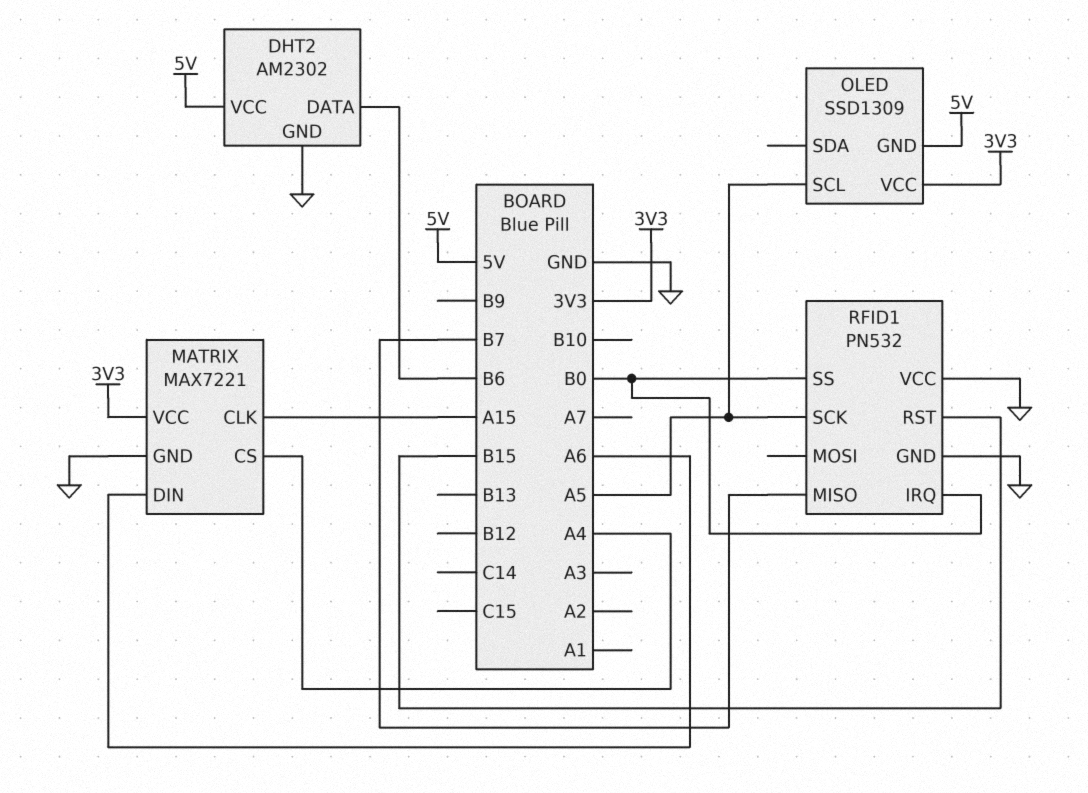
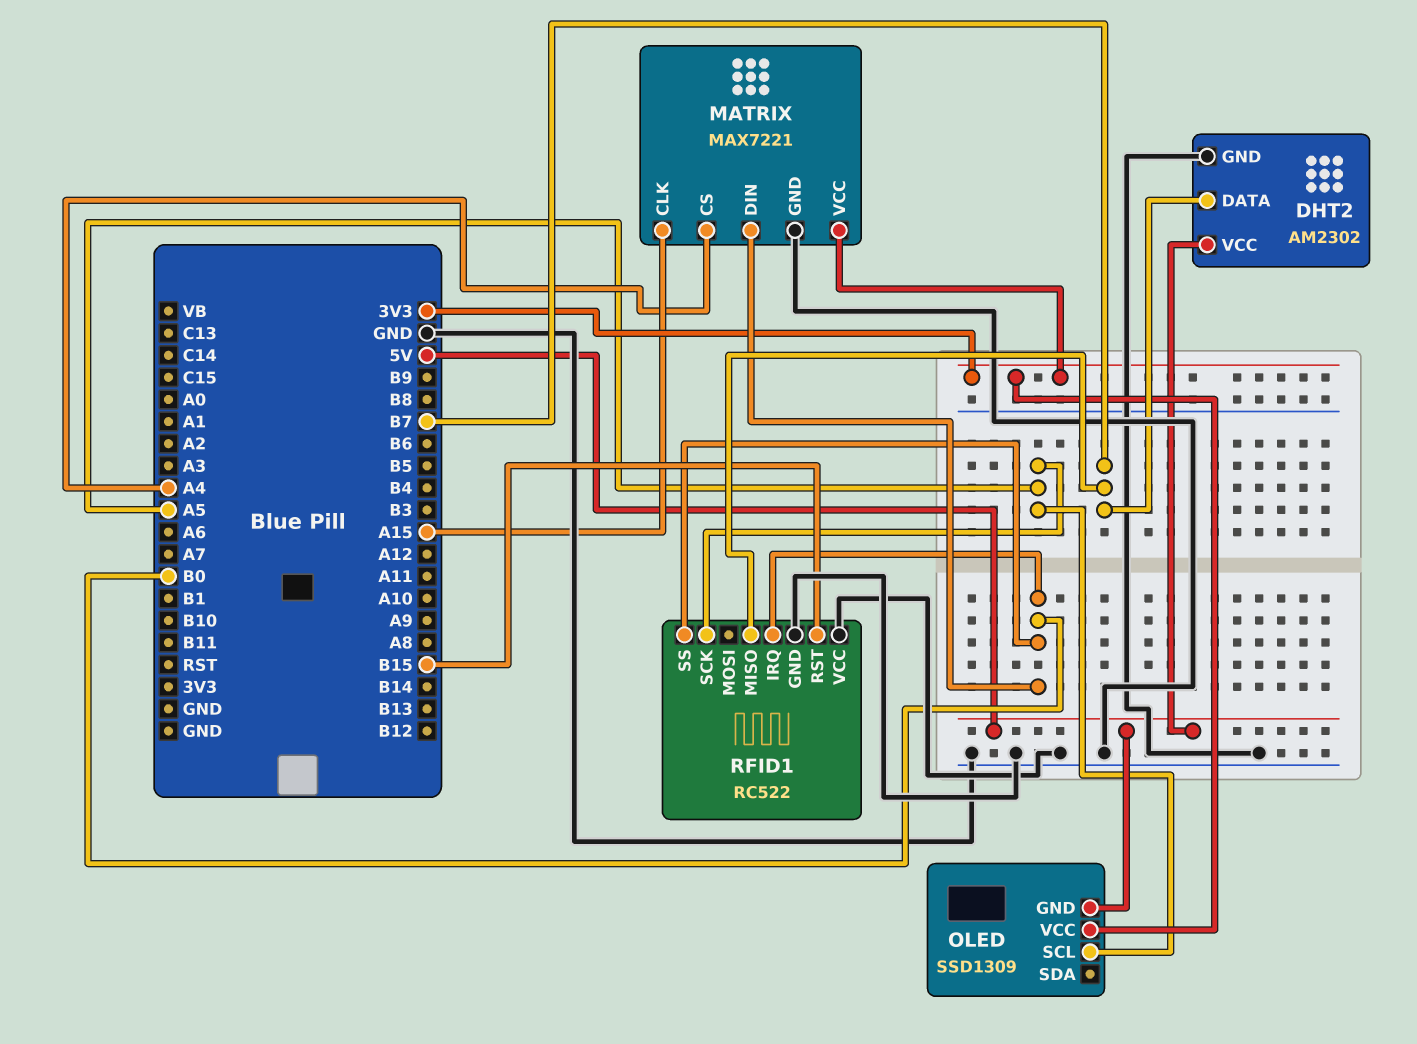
DHT2 pin DATA: B6 -> B7
MATRIX pin DIN: A6 -> B0
RFID1: PN532 -> RC522

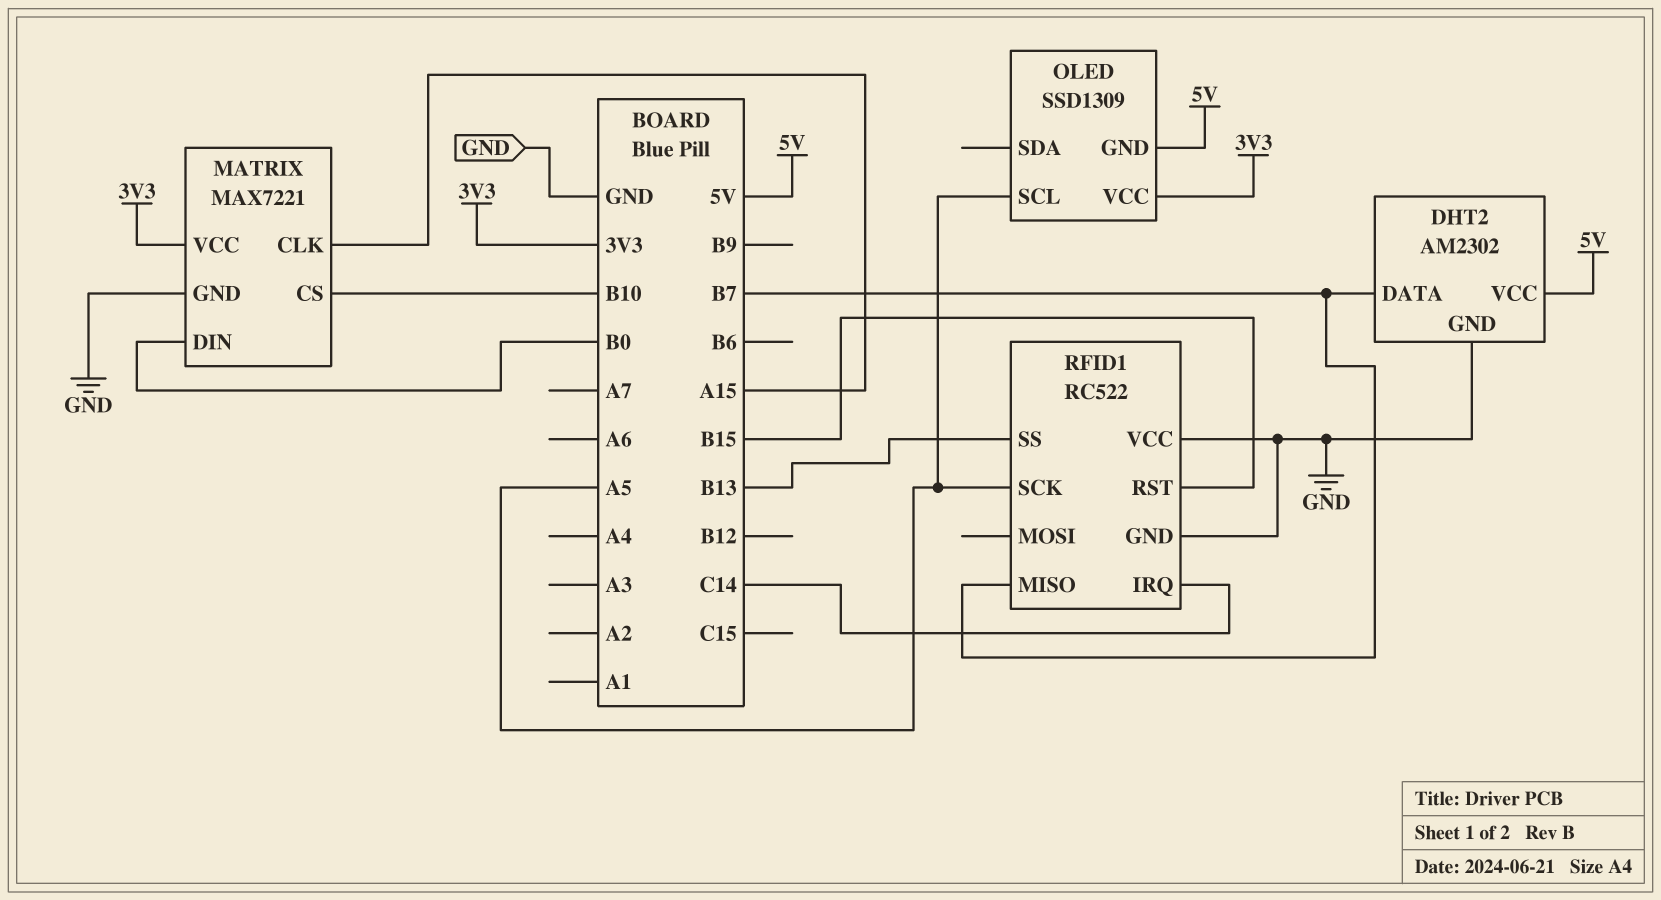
MATRIX pin CS: A4 -> B10
RFID1 pin IRQ: B0 -> C14
RFID1 pin SS: B0 -> B13

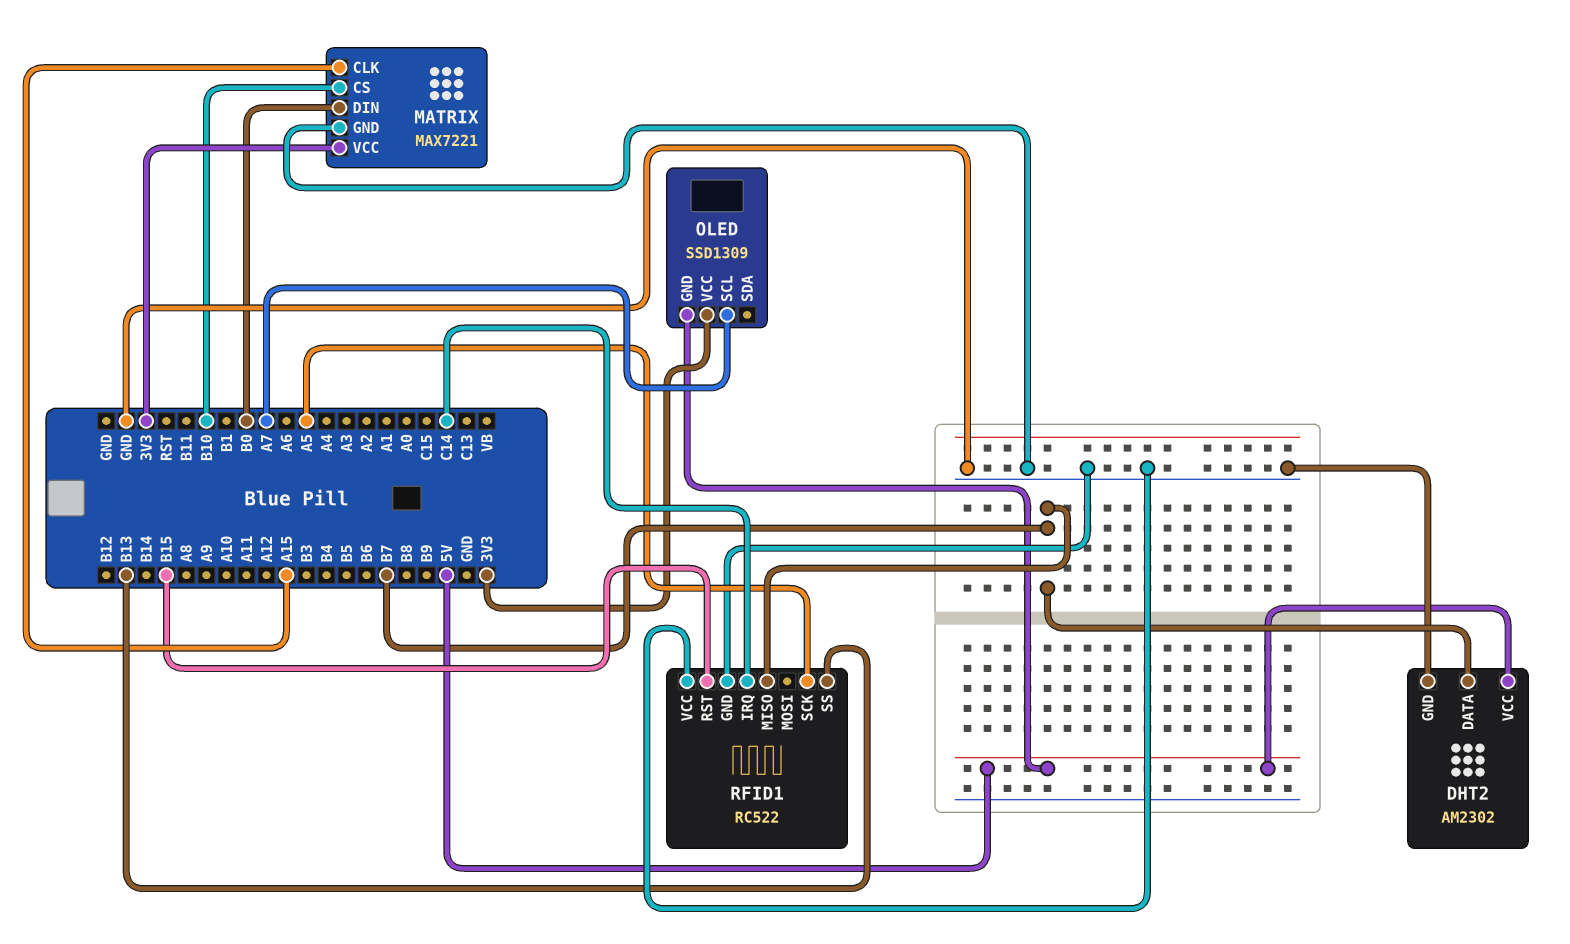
OLED pin SCL: A5 -> A7

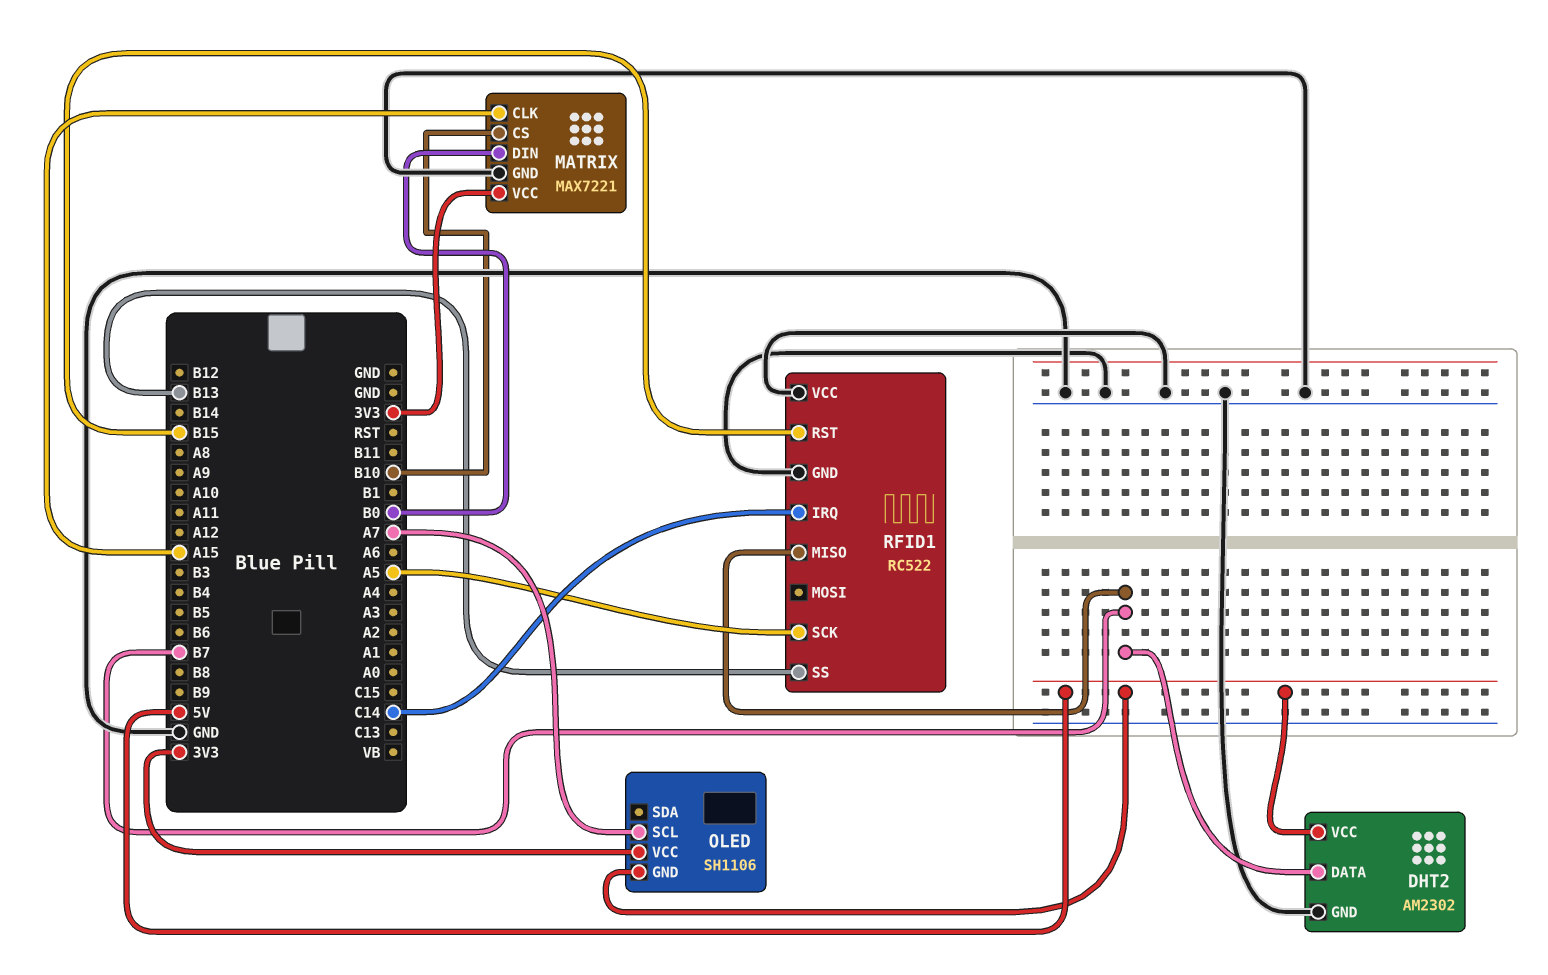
OLED: SSD1309 -> SH1106

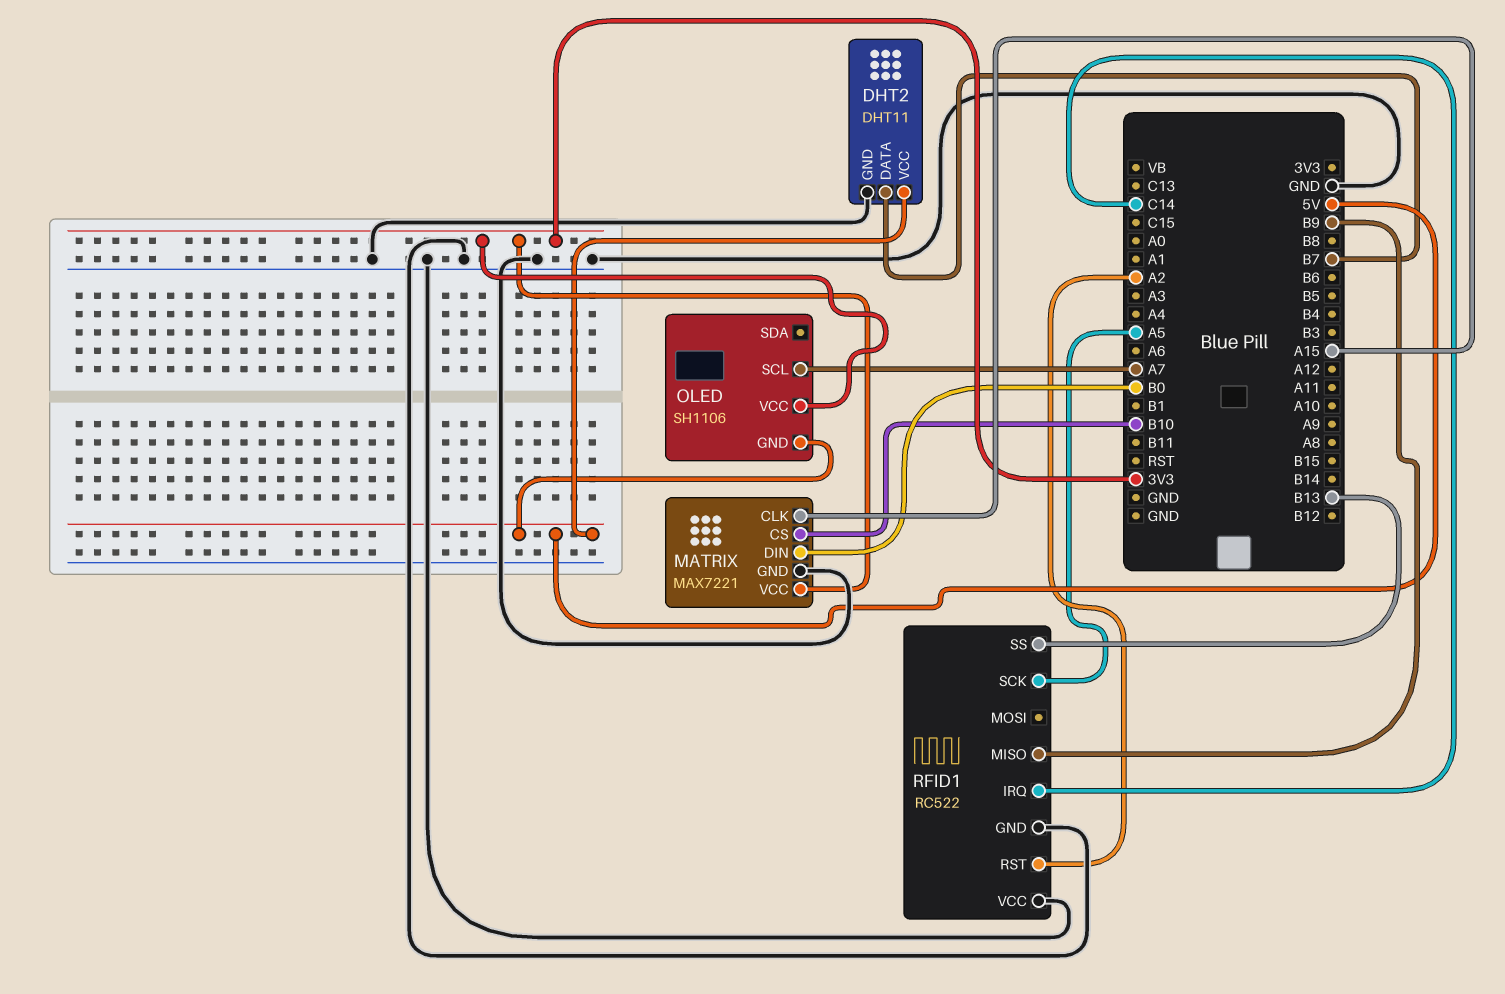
DHT2: AM2302 -> DHT11
RFID1 pin MISO: B7 -> B9
RFID1 pin RST: B15 -> A2

